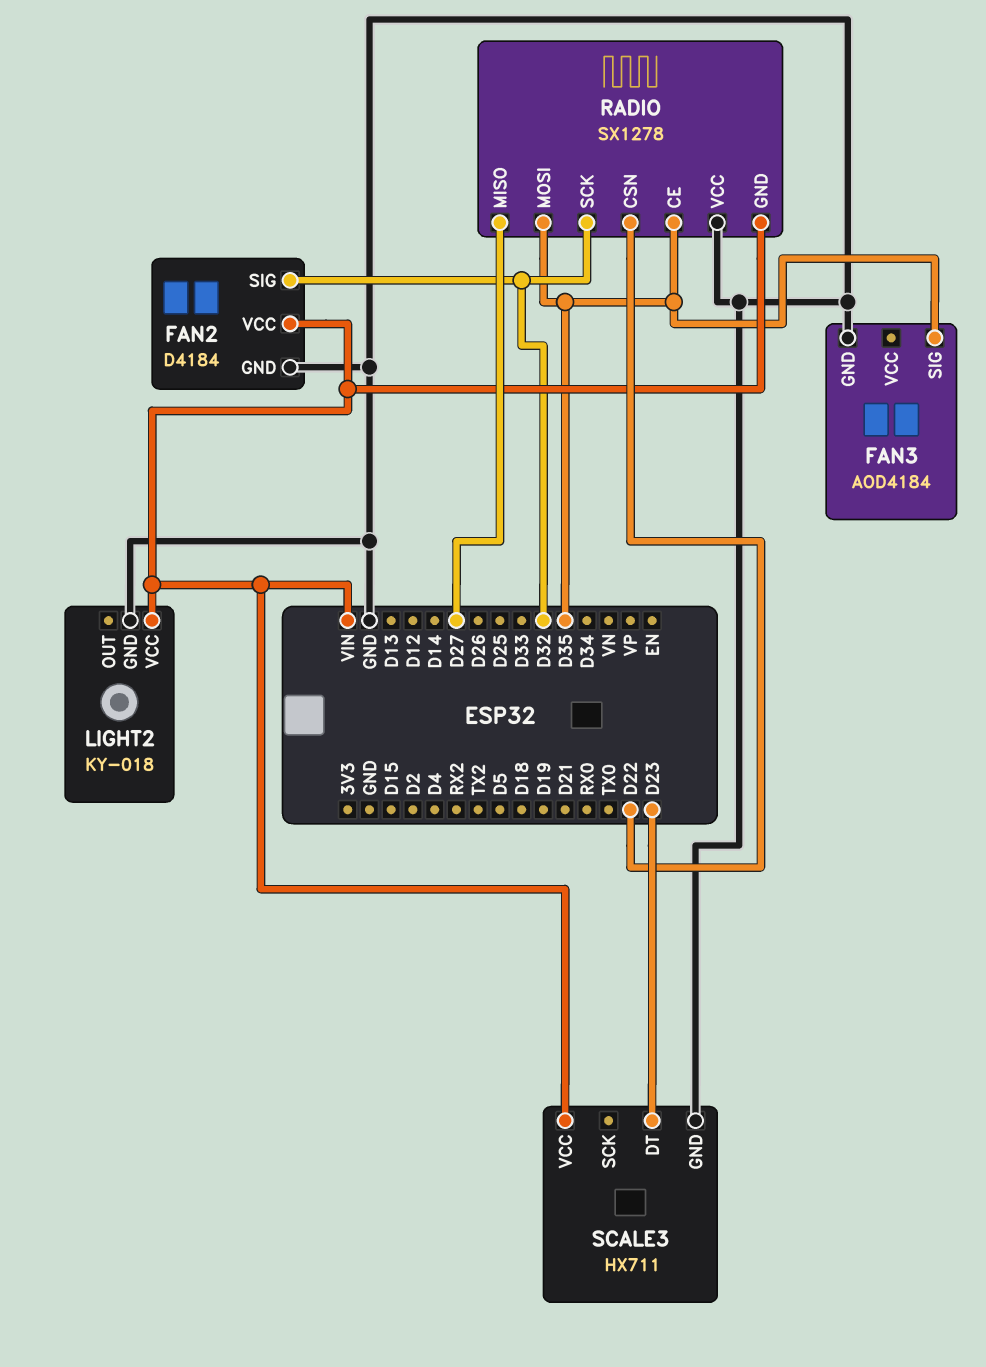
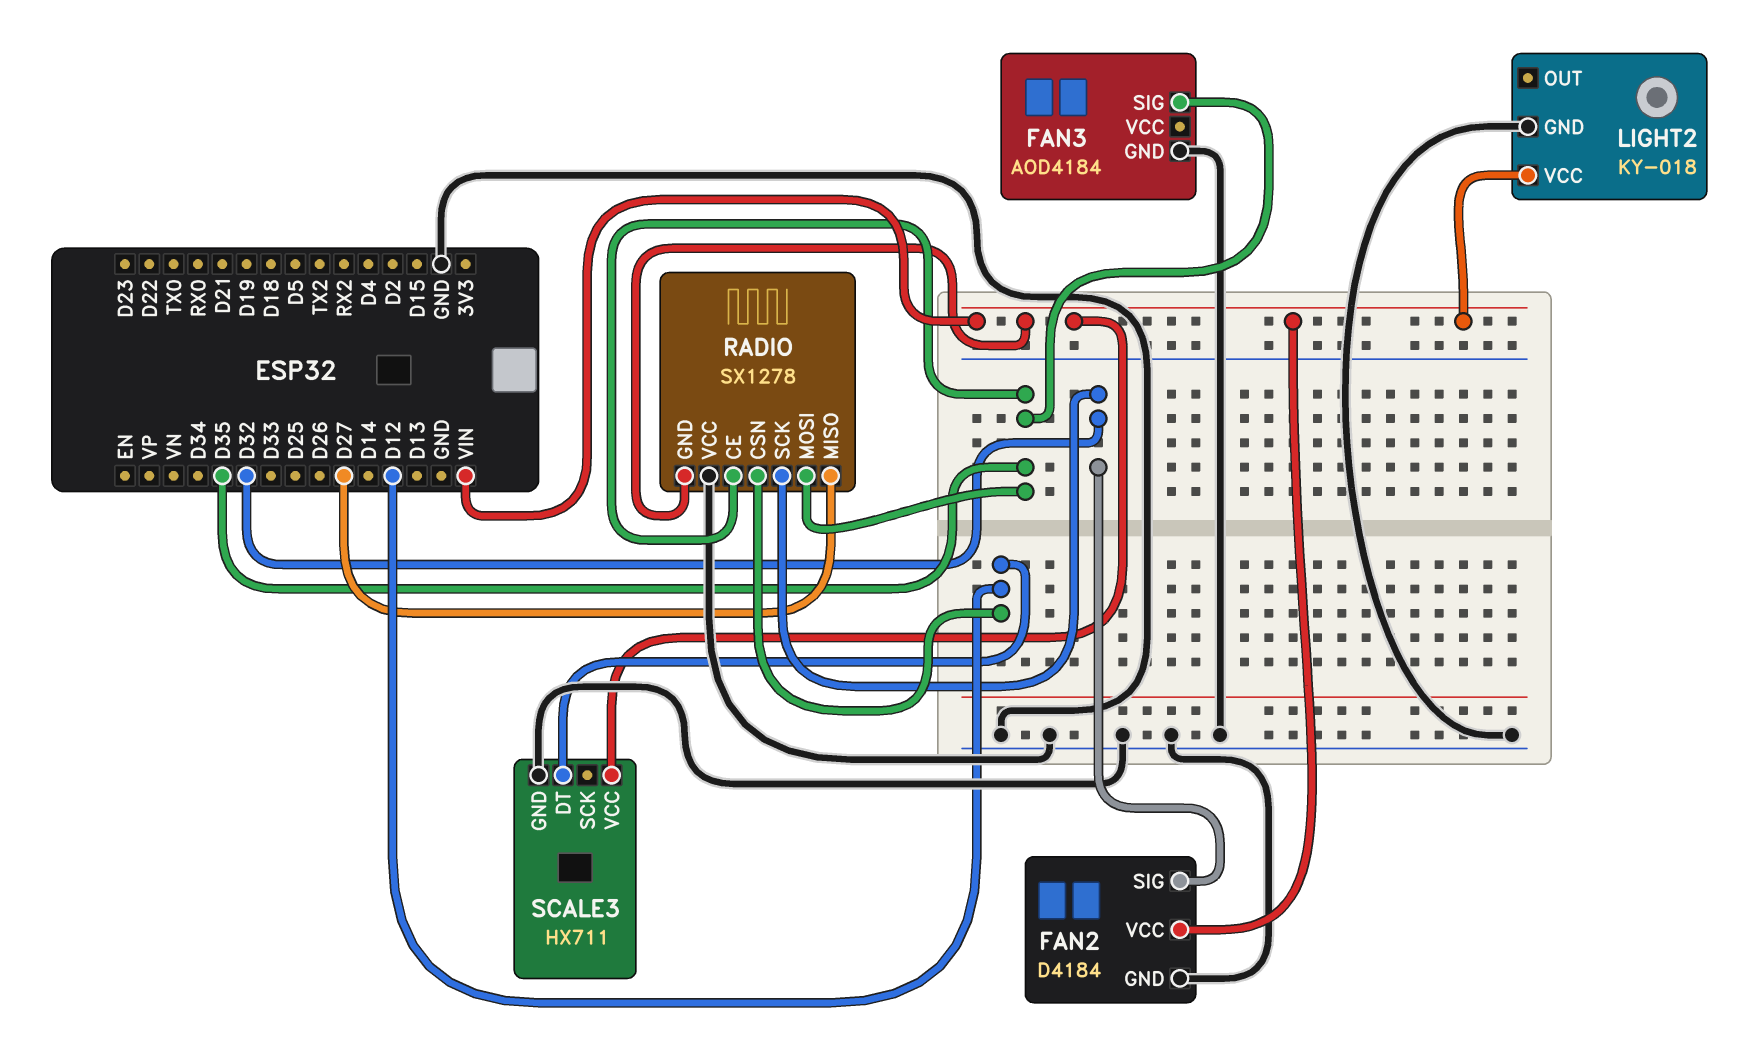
RADIO pin CSN: D22 -> D12
SCALE3 pin DT: D23 -> D12

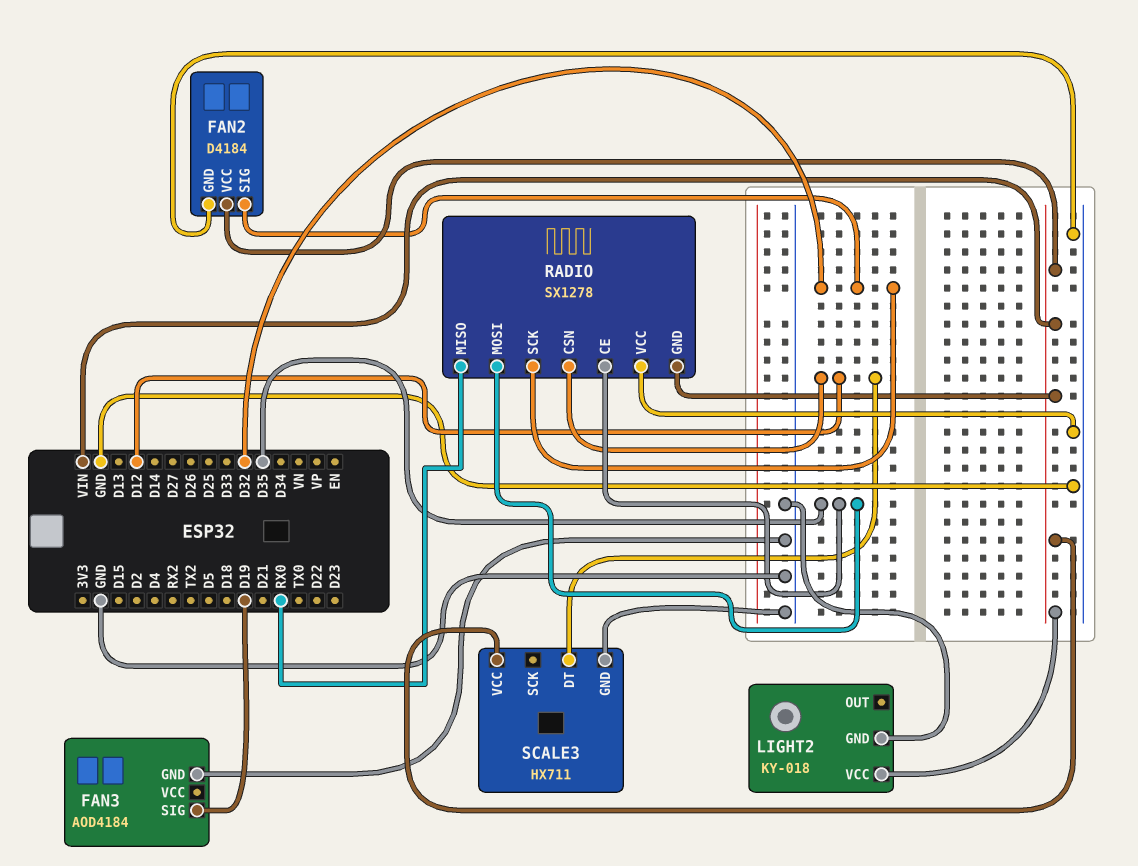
FAN3 pin SIG: D35 -> D19
RADIO pin MISO: D27 -> RX0

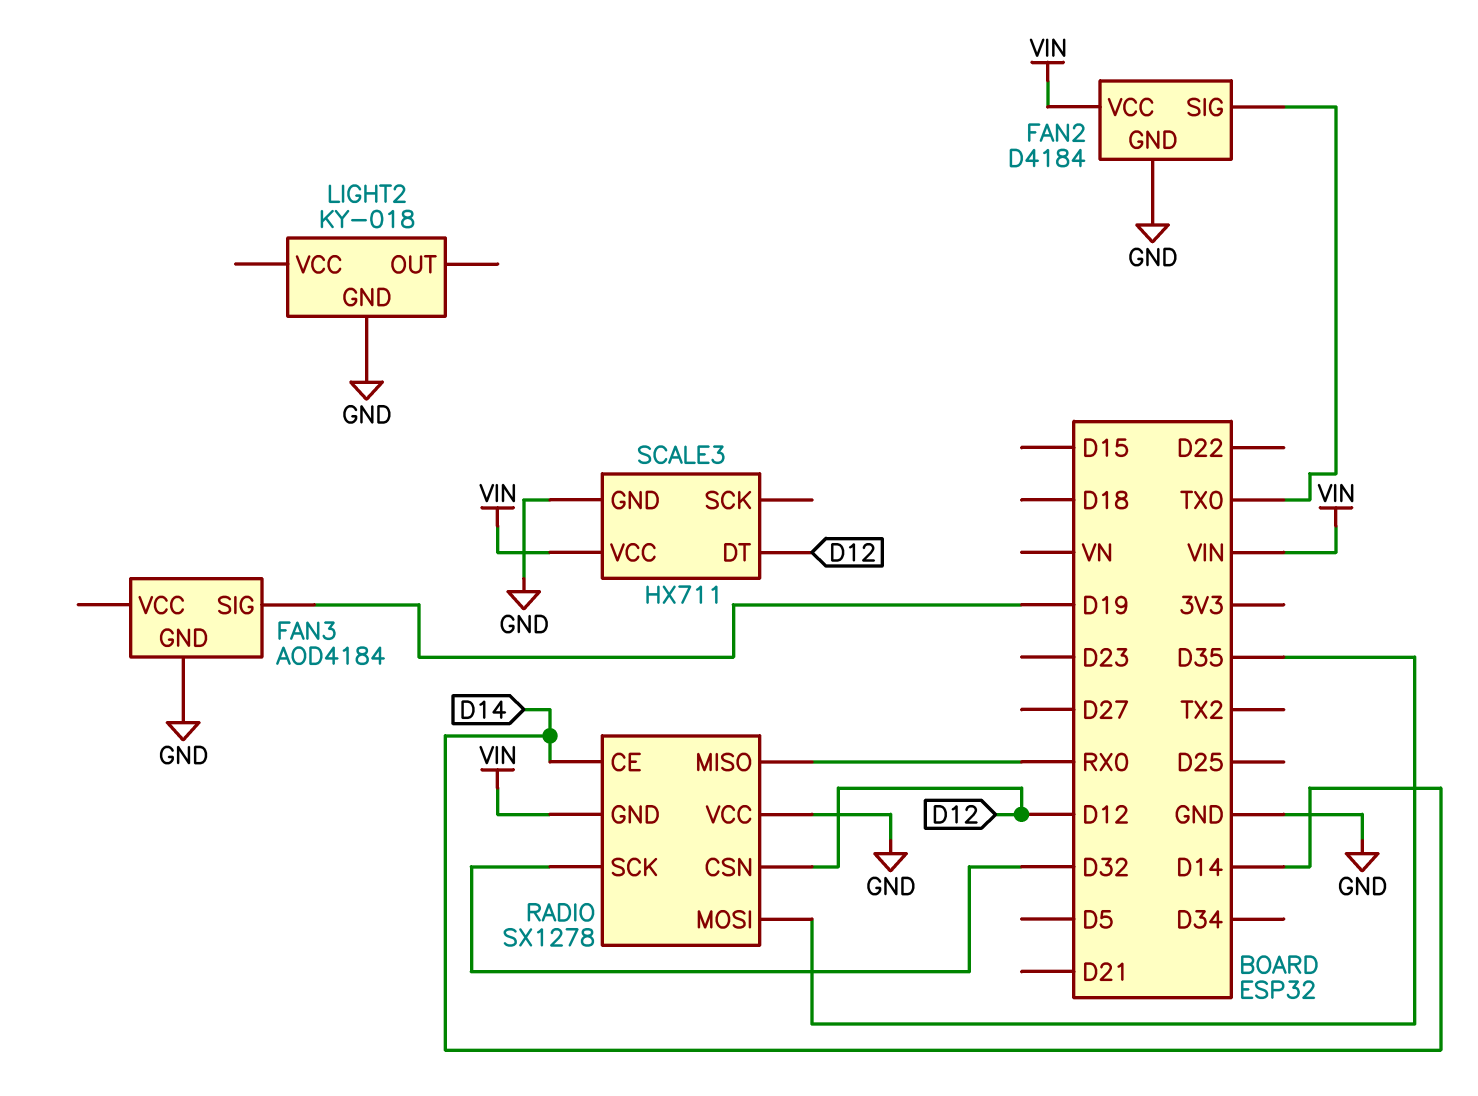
FAN2 pin SIG: D32 -> TX0
LIGHT2 pin VCC: VIN -> none
RADIO pin CE: D35 -> D14

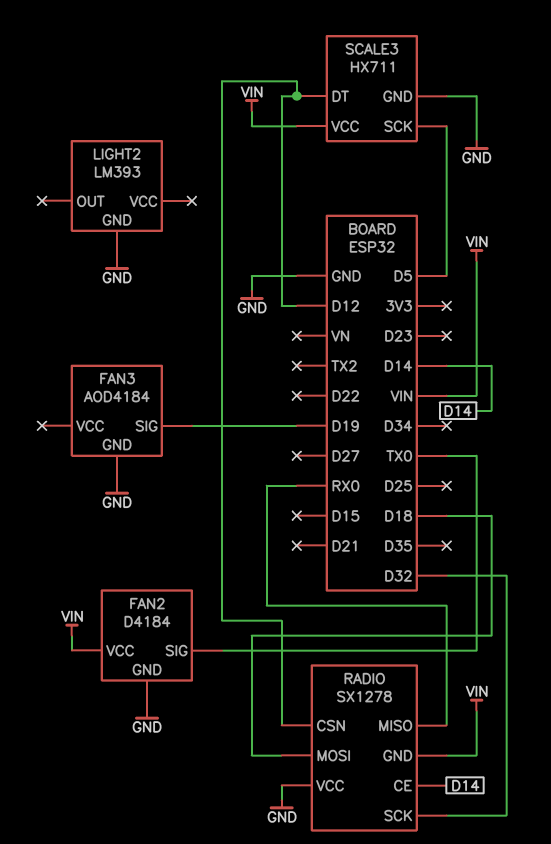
LIGHT2: KY-018 -> LM393
RADIO pin MOSI: D35 -> D18
SCALE3 pin SCK: none -> D5

